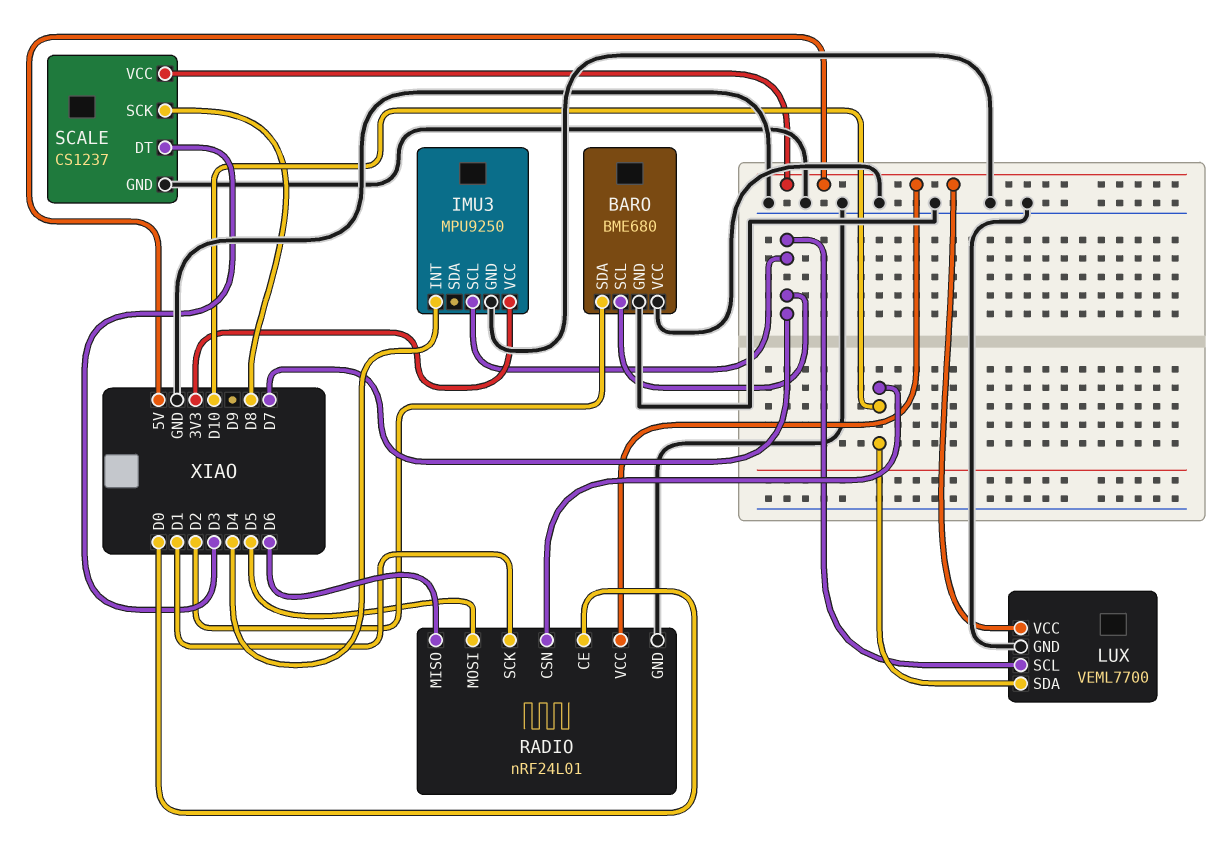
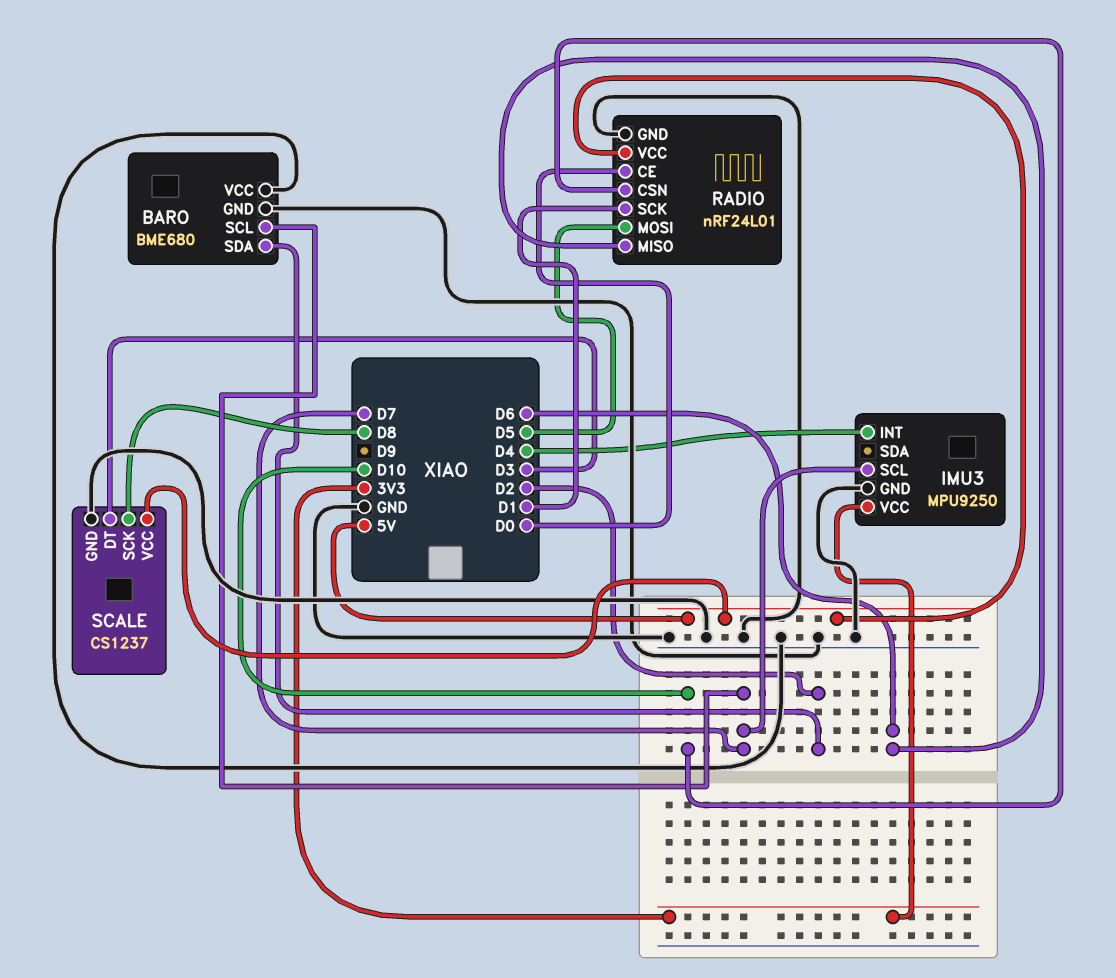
LUX: VEML7700 -> none
LUX pin GND: GND -> none
LUX pin SCL: D7 -> none
LUX pin SDA: D10 -> none
LUX pin VCC: 5V -> none

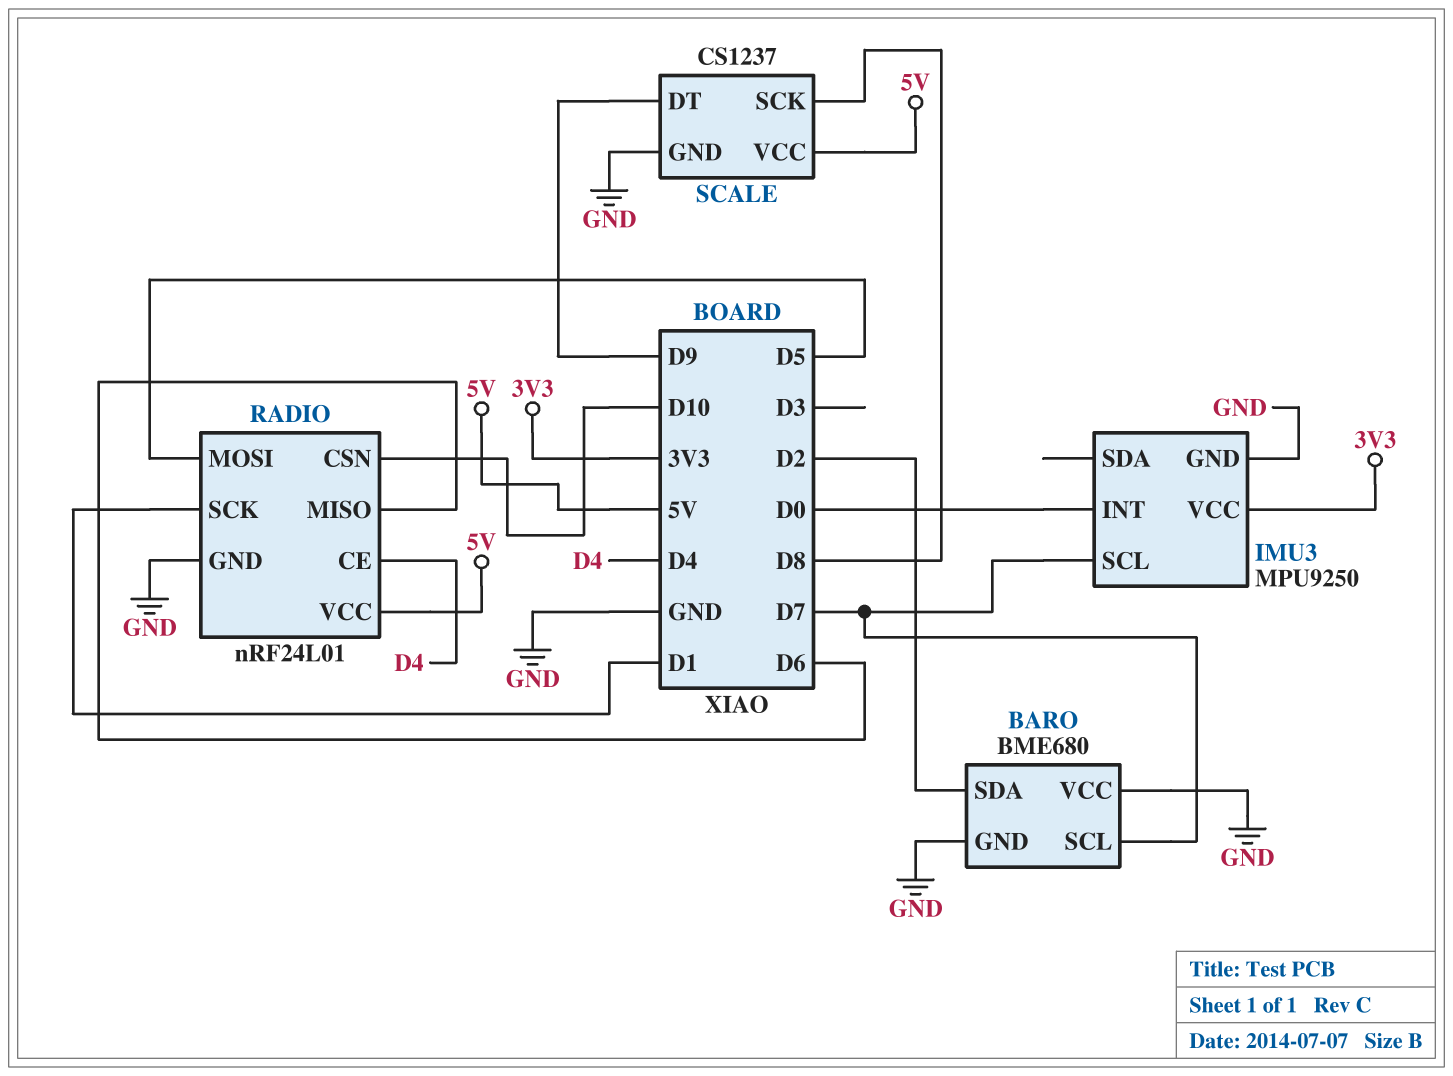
IMU3 pin INT: D4 -> D0
RADIO pin CE: D0 -> D4
SCALE pin DT: D3 -> D9

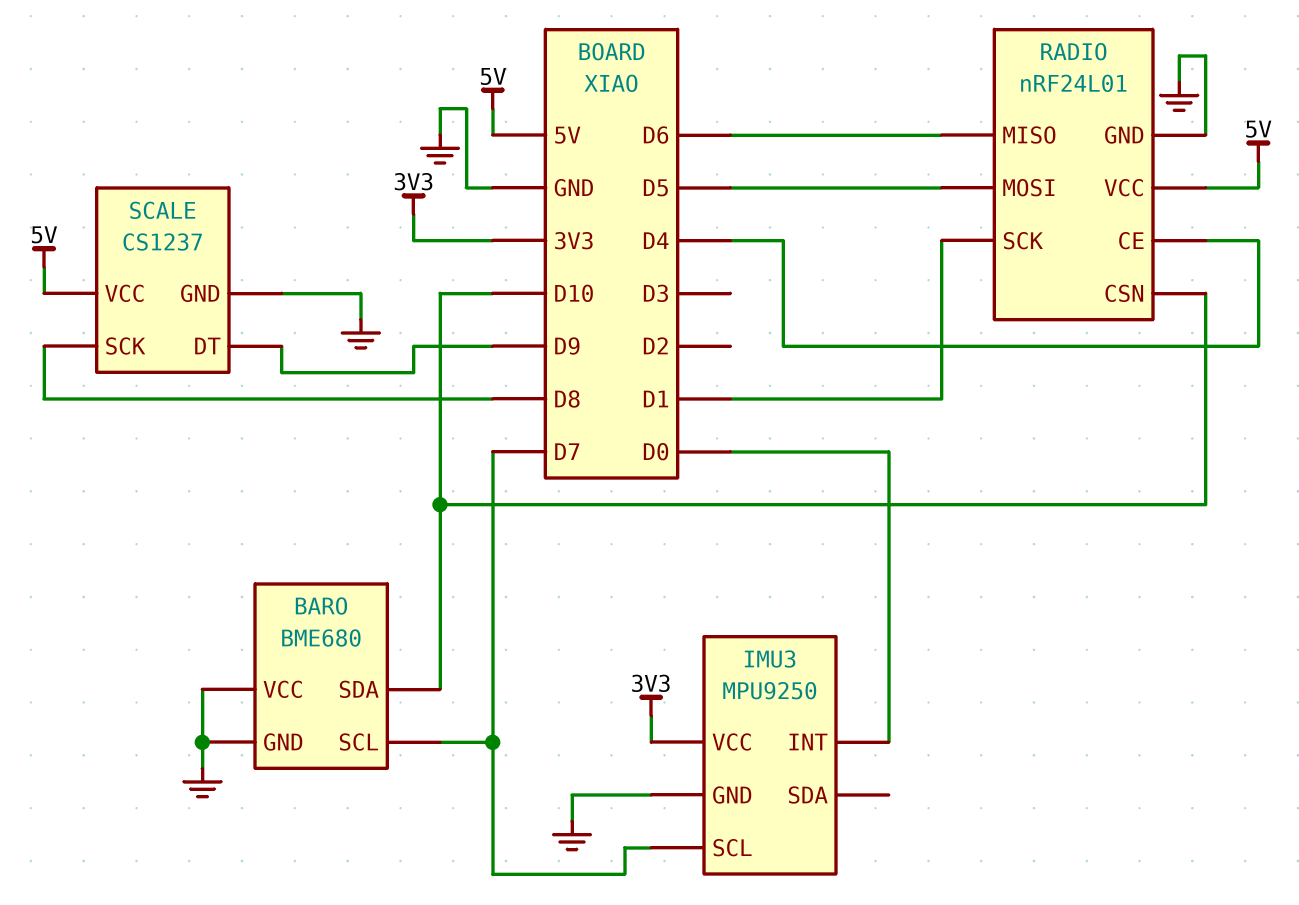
BARO pin SDA: D2 -> D10

